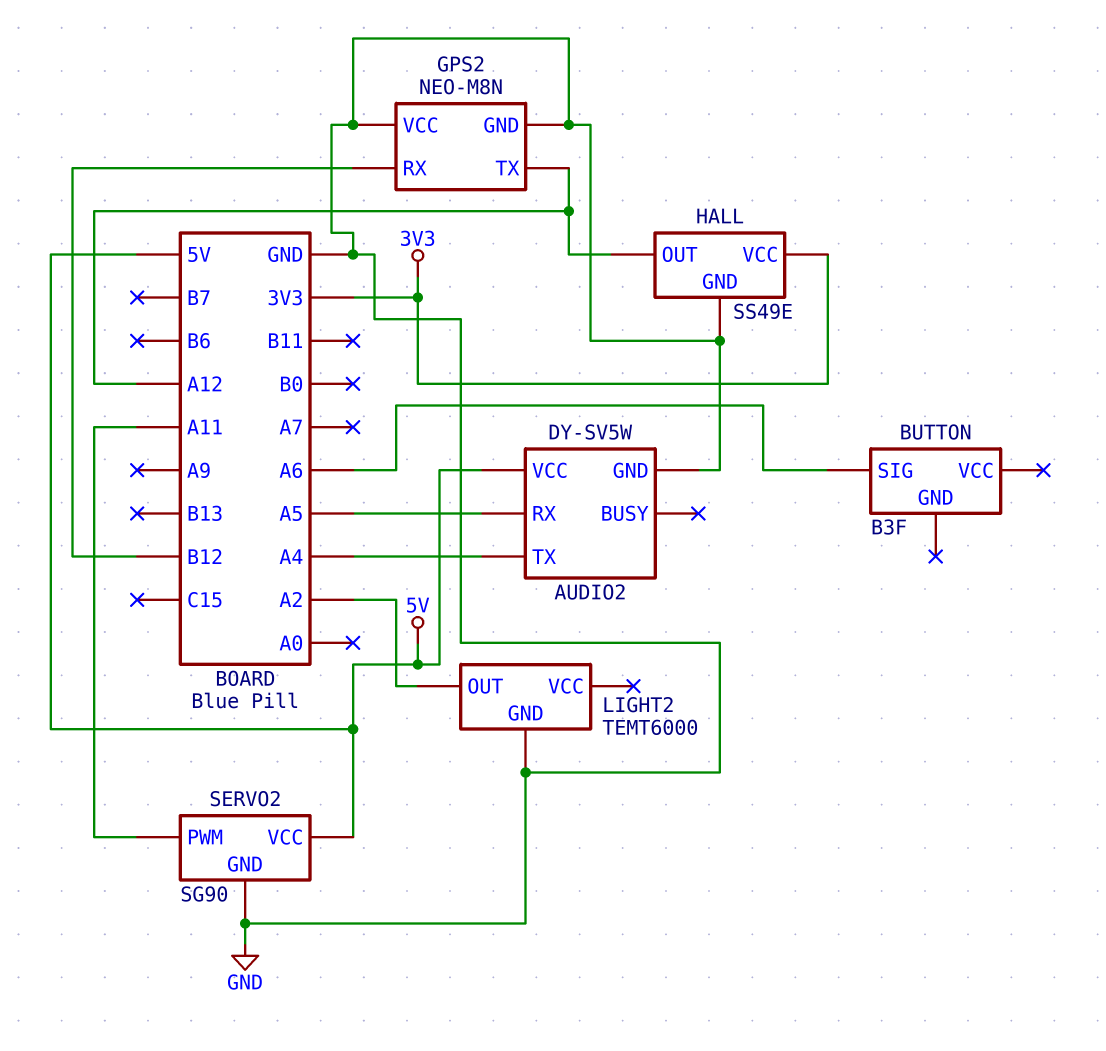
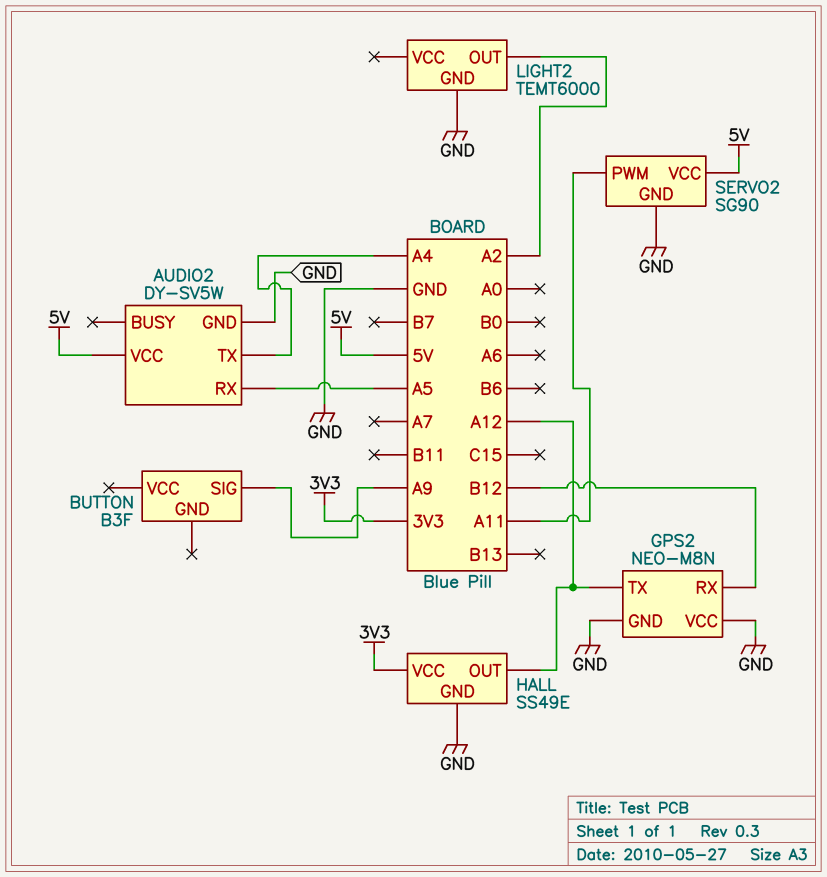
BUTTON pin SIG: A6 -> A9

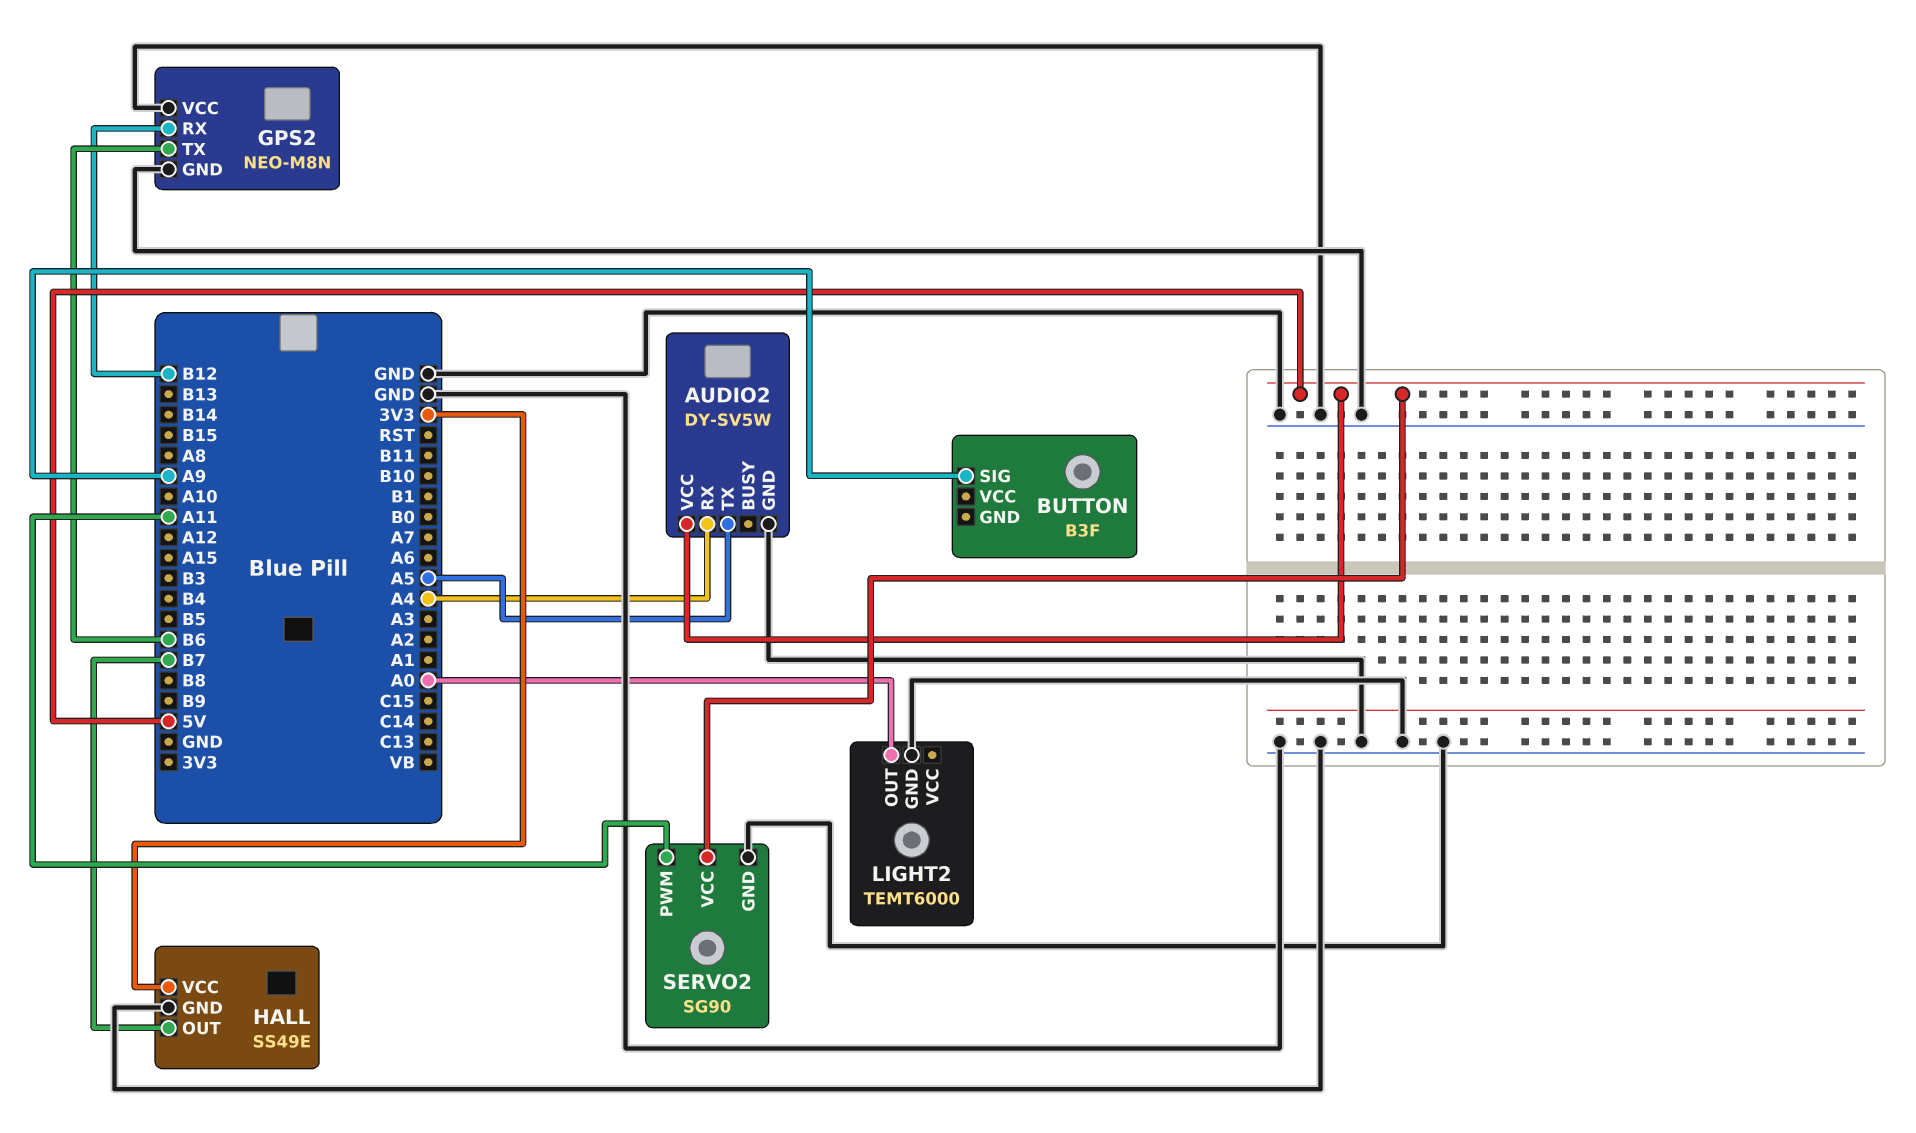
AUDIO2 pin RX: A5 -> A4
AUDIO2 pin TX: A4 -> A5
GPS2 pin TX: A12 -> B6
HALL pin OUT: A12 -> B7
LIGHT2 pin OUT: A2 -> A0

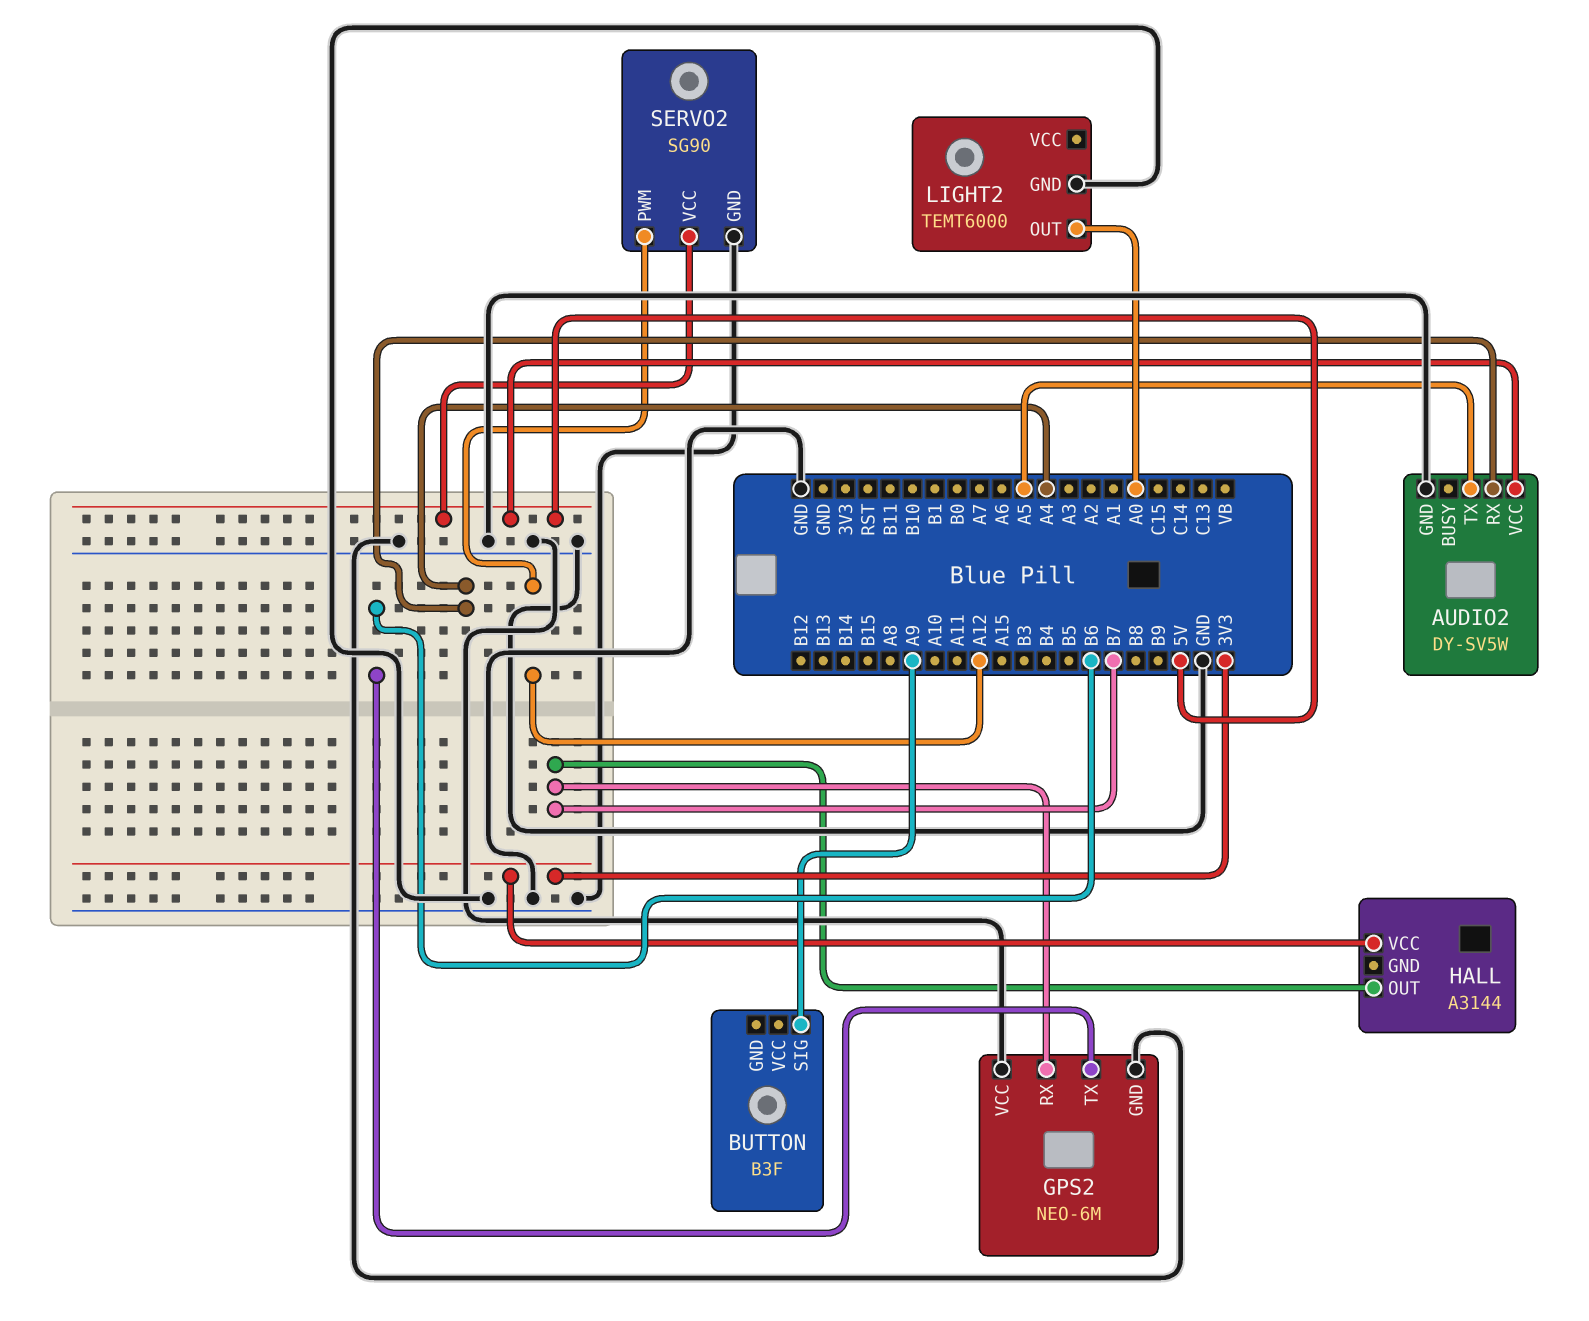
GPS2: NEO-M8N -> NEO-6M
GPS2 pin RX: B12 -> B7
HALL: SS49E -> A3144
HALL pin GND: GND -> none
SERVO2 pin PWM: A11 -> A12

